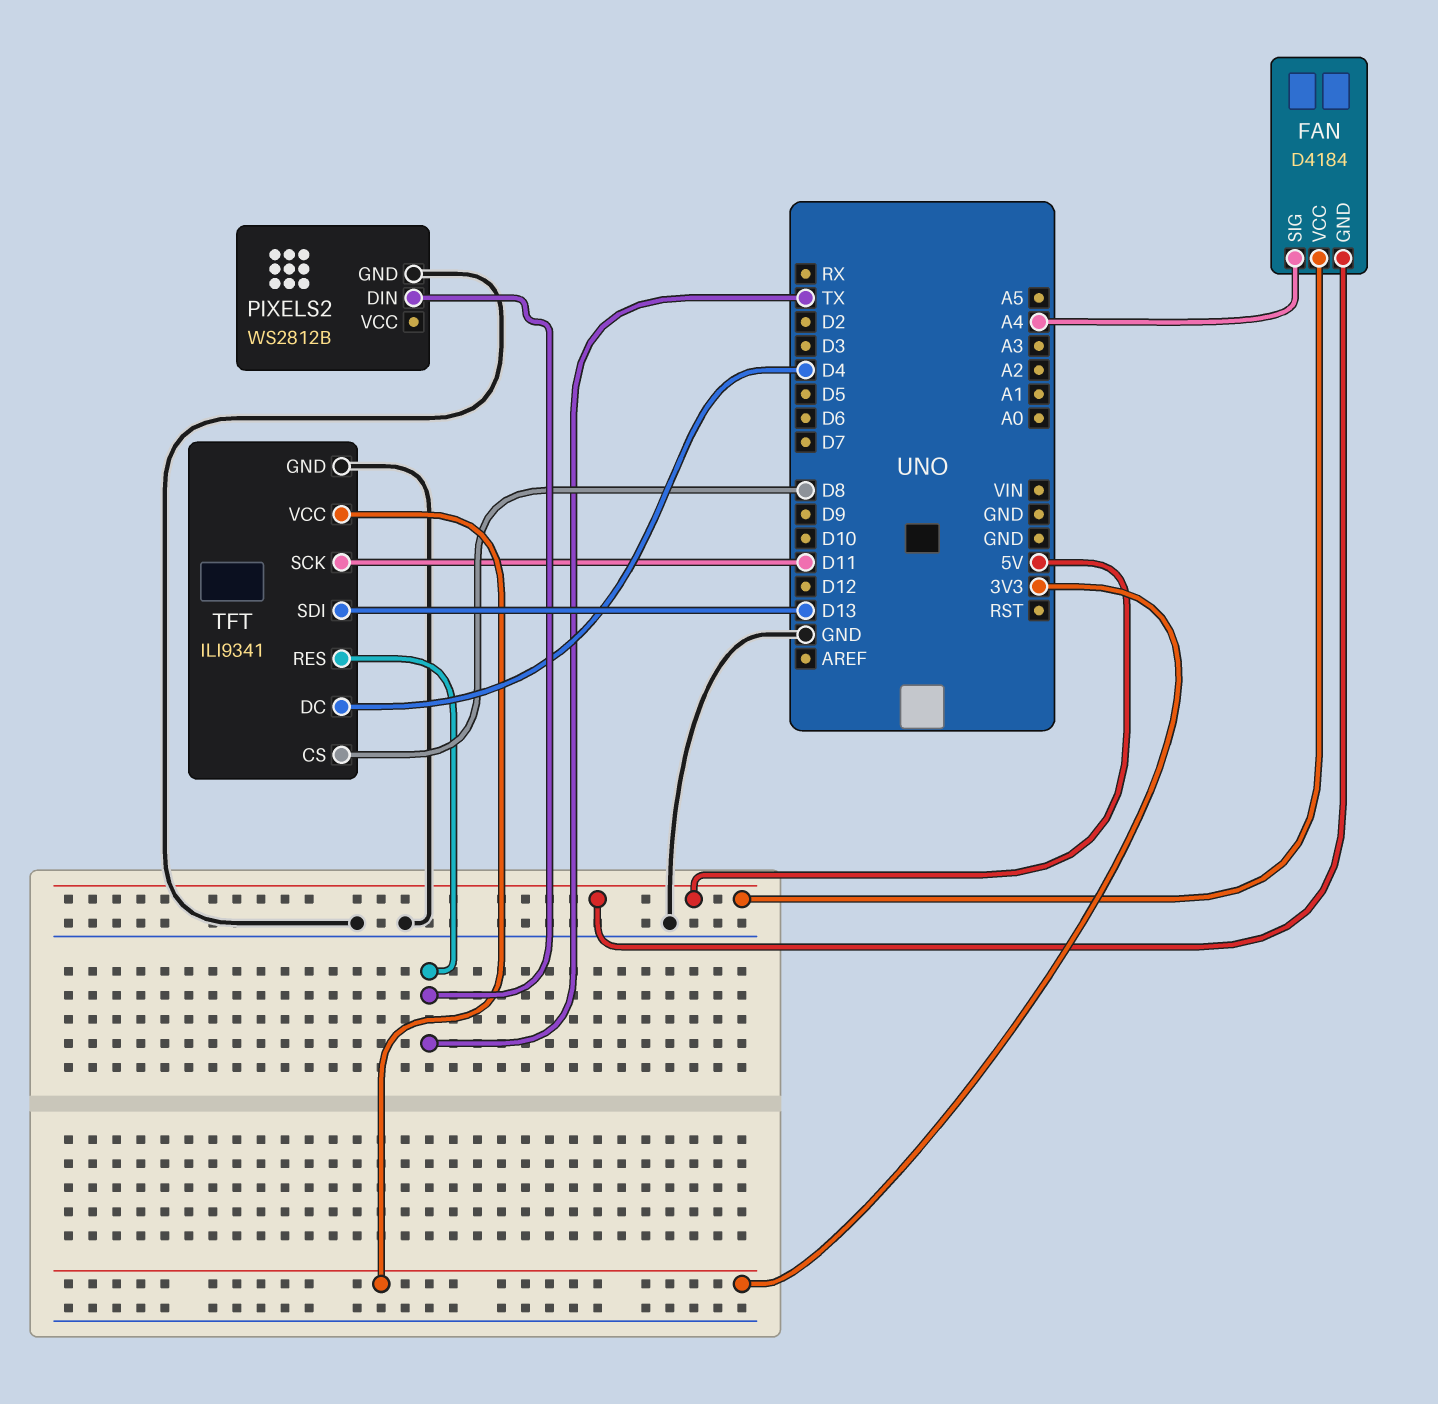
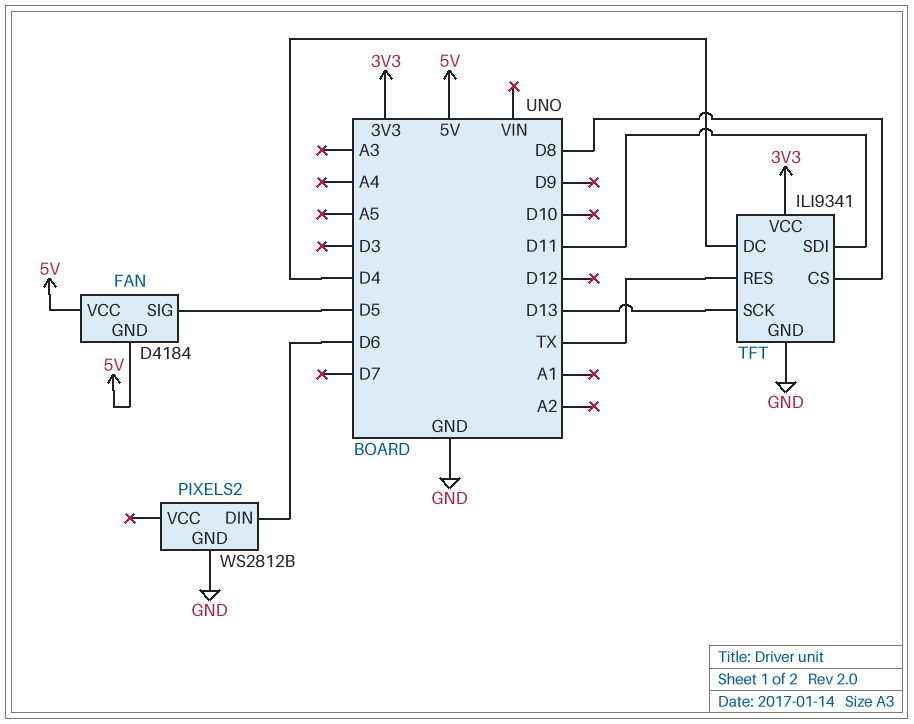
FAN pin SIG: A4 -> D5
PIXELS2 pin DIN: TX -> D6
TFT pin SCK: D11 -> D13
TFT pin SDI: D13 -> D11

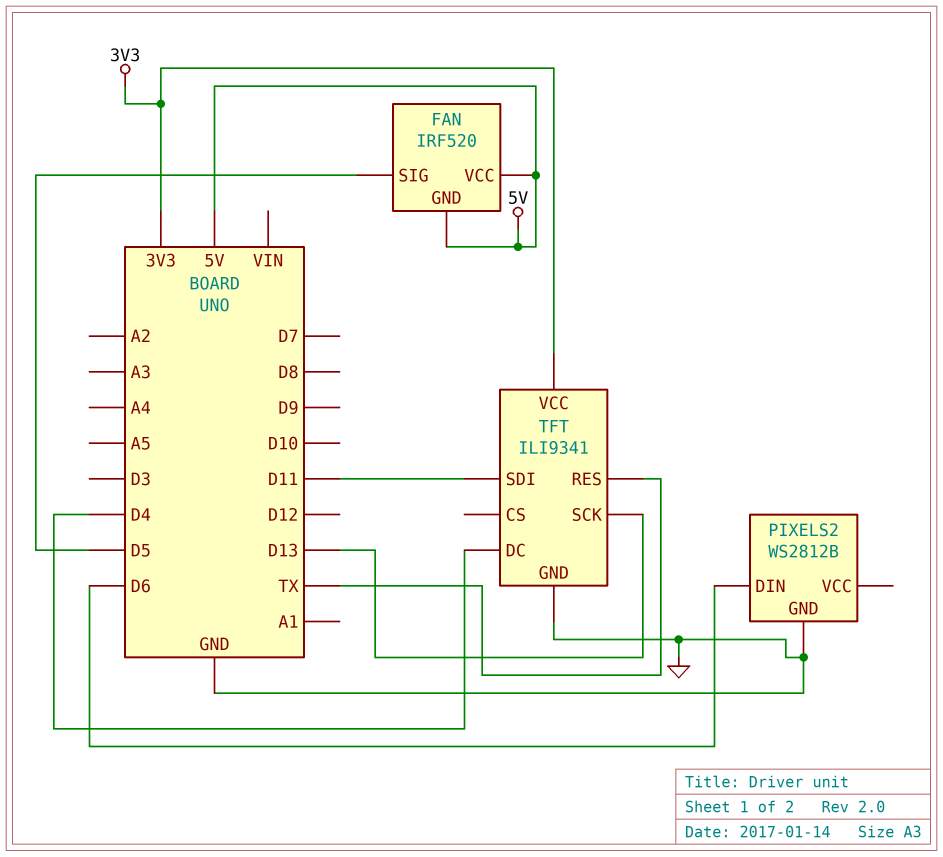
FAN: D4184 -> IRF520
TFT pin CS: D8 -> none

